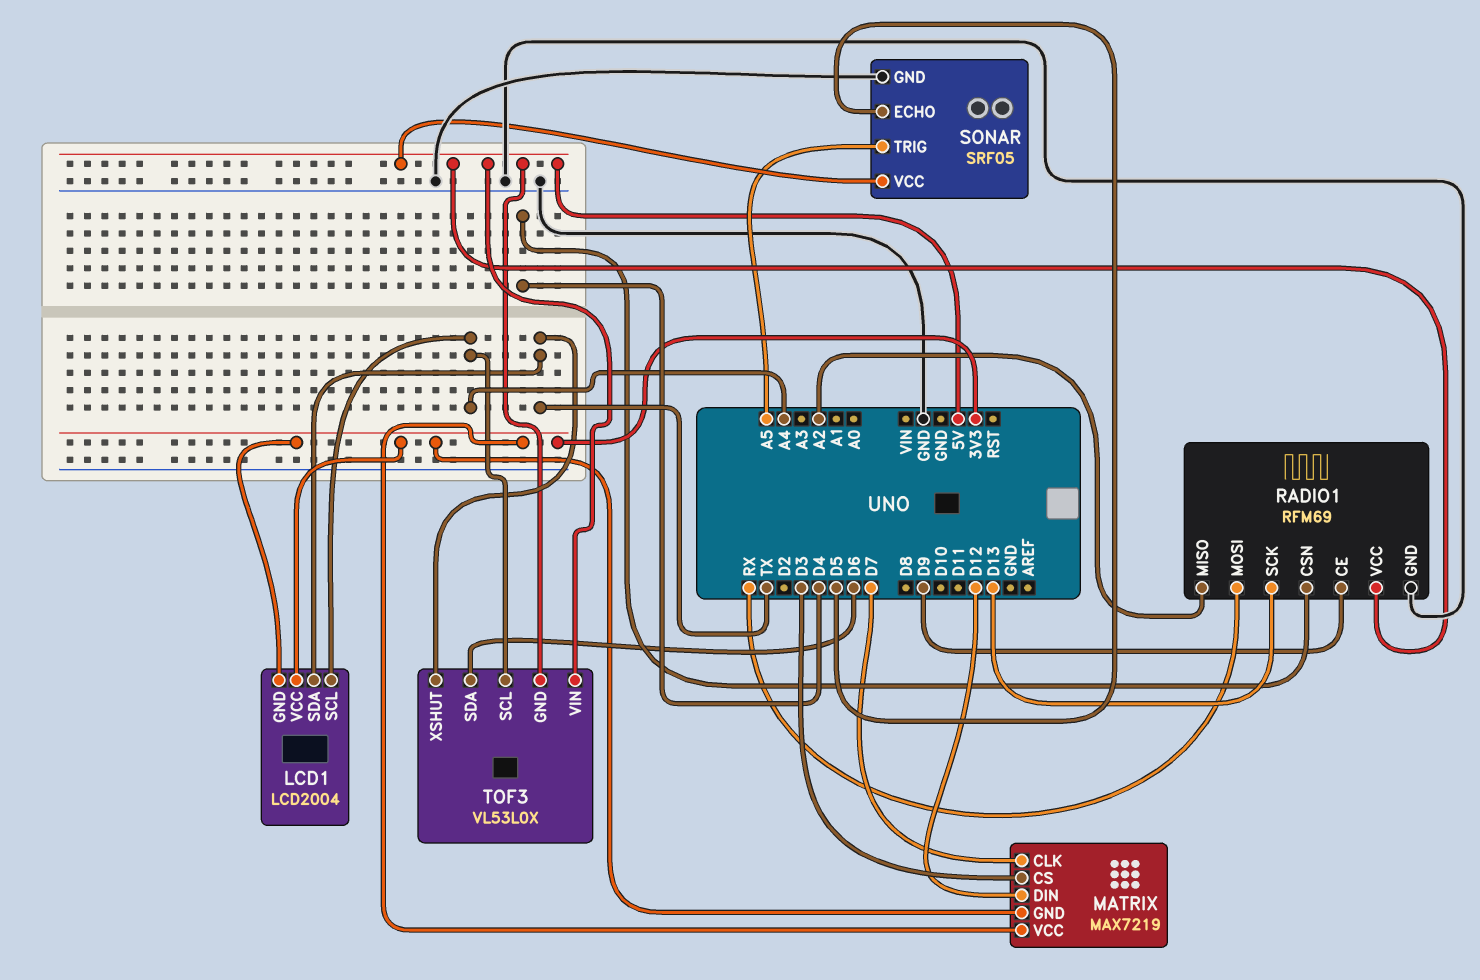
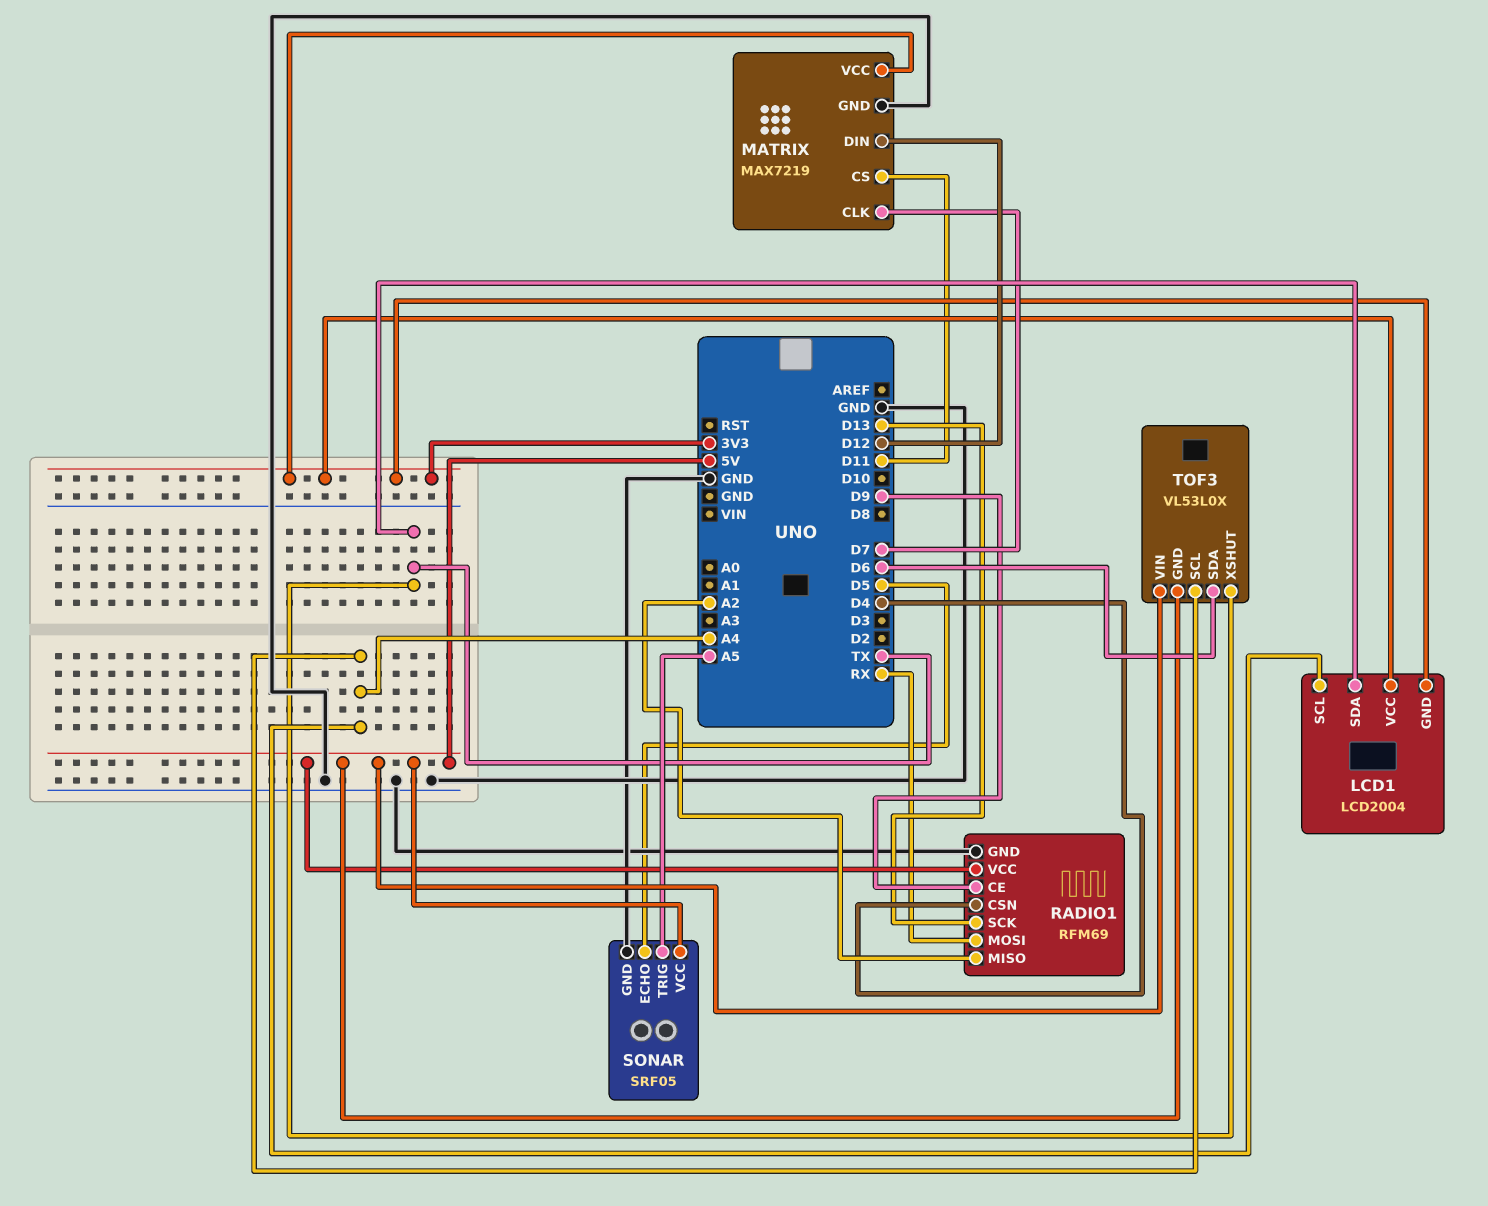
MATRIX pin CS: D3 -> D11
MATRIX pin GND: 3V3 -> GND

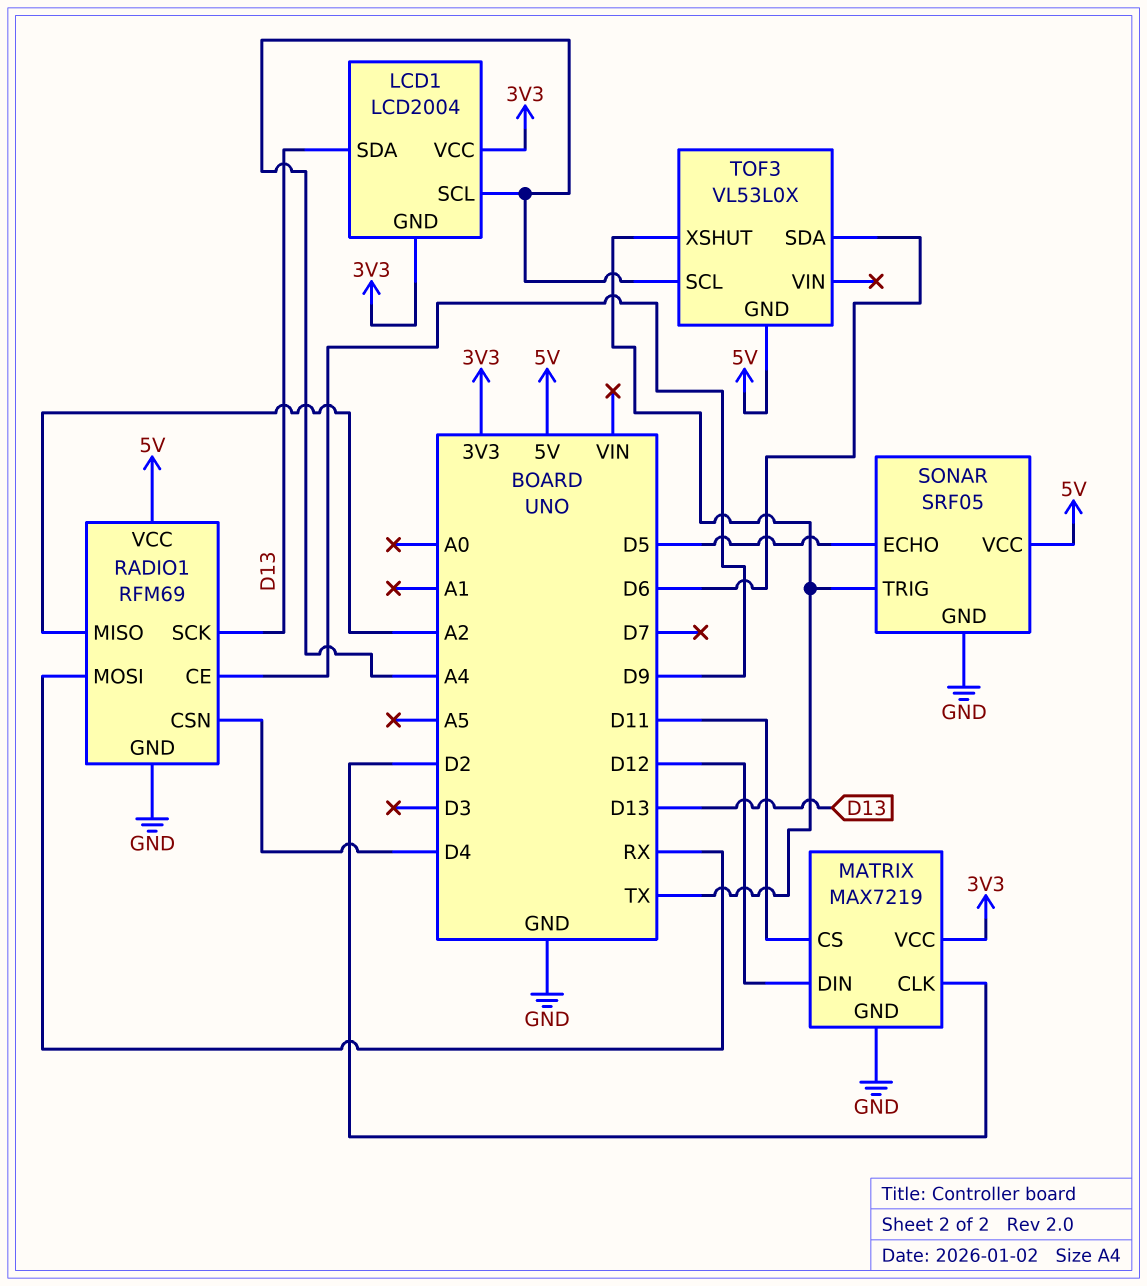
LCD1 pin SDA: TX -> D13
MATRIX pin CLK: D7 -> D2
SONAR pin TRIG: A5 -> TX
TOF3 pin VIN: 5V -> none

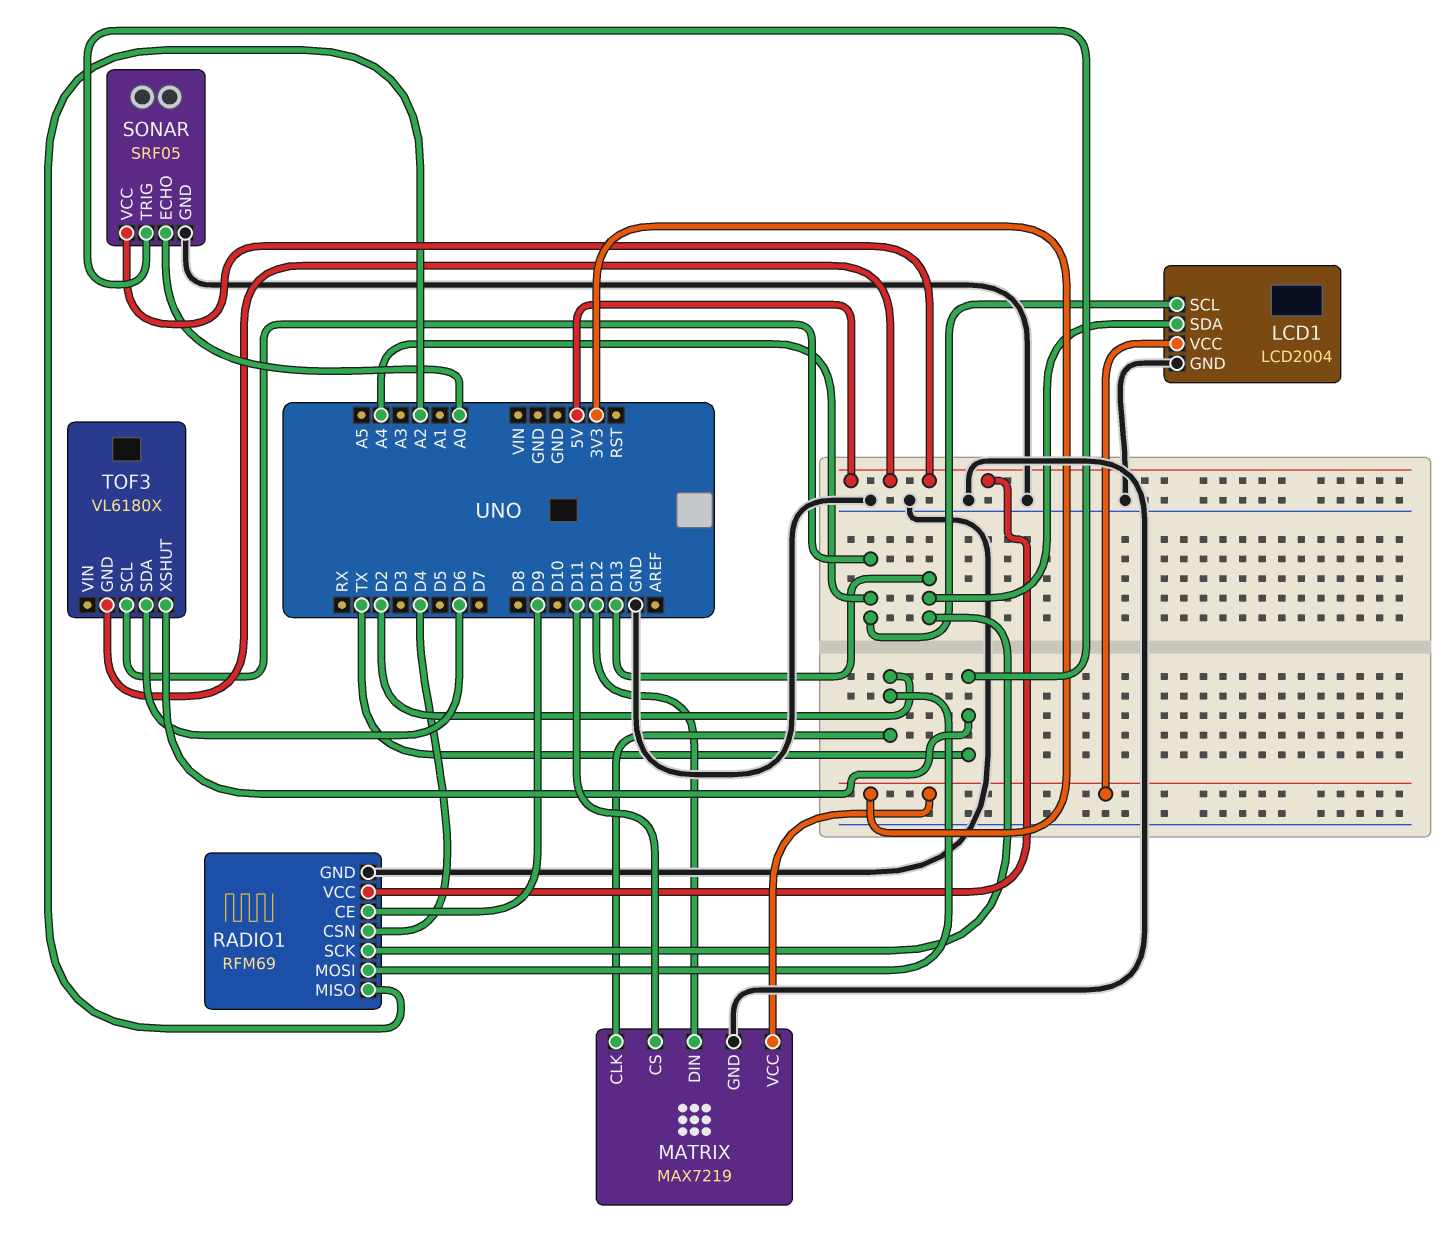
LCD1 pin GND: 3V3 -> GND
RADIO1 pin MOSI: RX -> D2
SONAR pin ECHO: D5 -> A0
TOF3: VL53L0X -> VL6180X

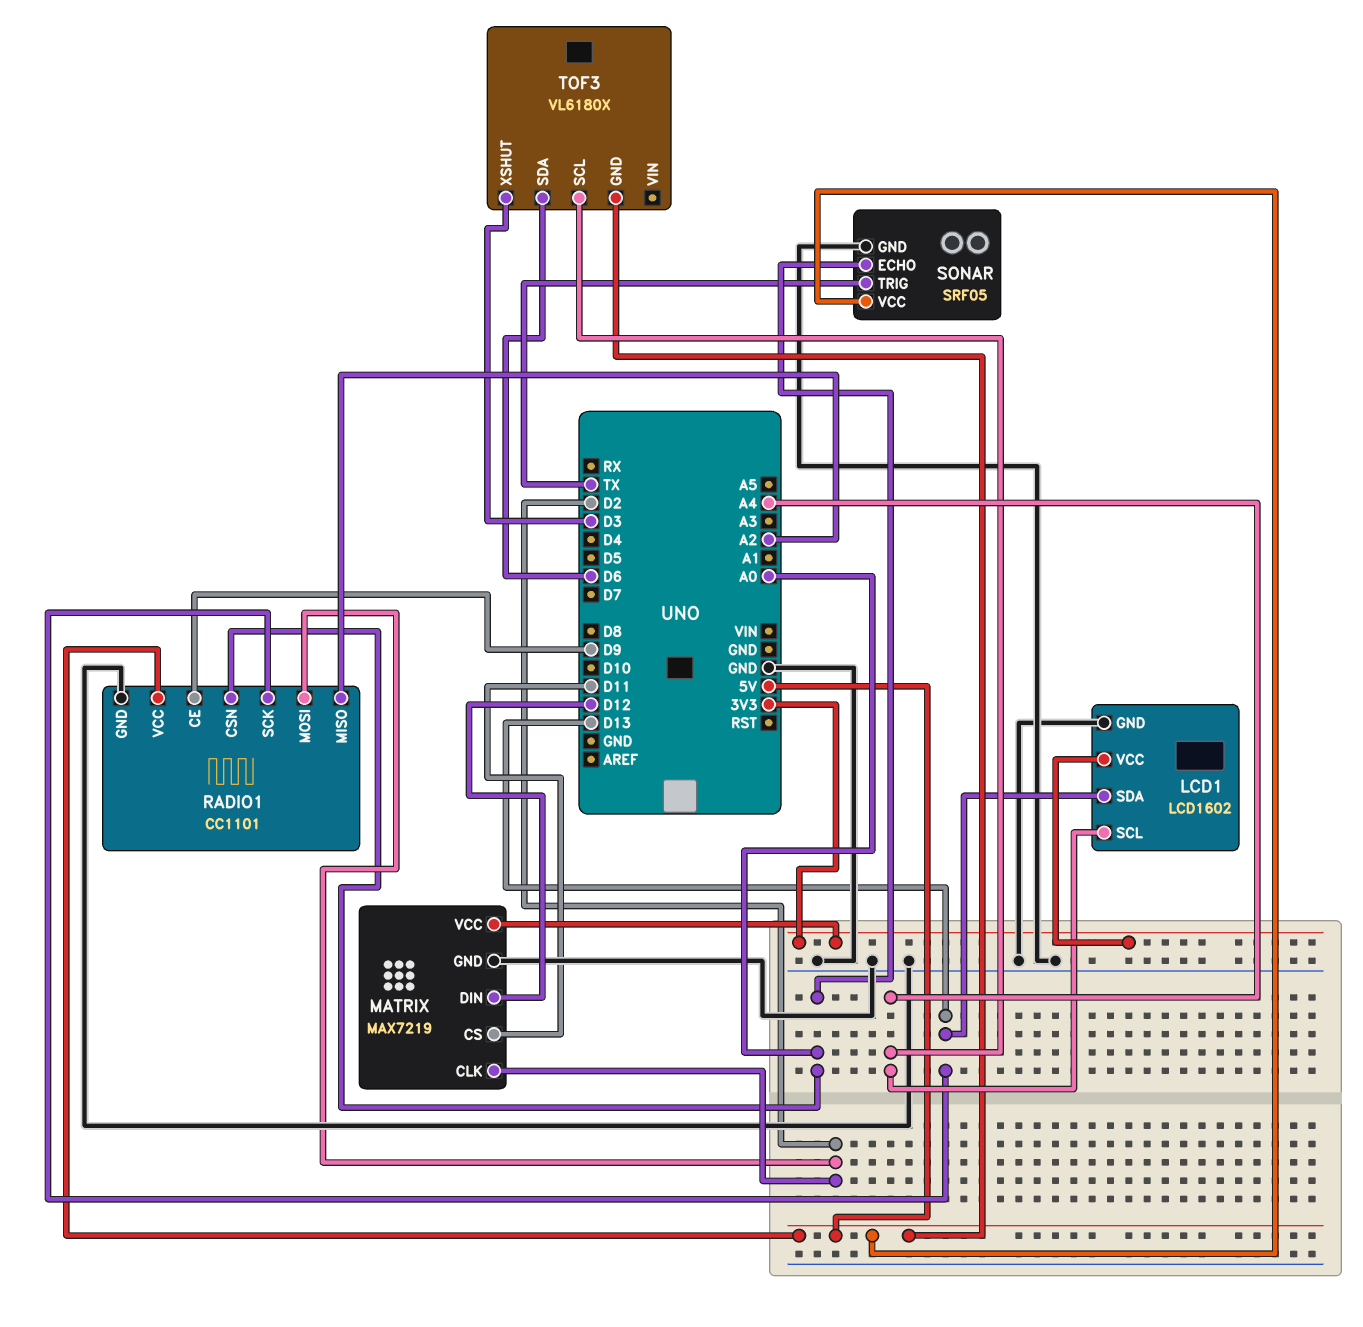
LCD1: LCD2004 -> LCD1602
RADIO1: RFM69 -> CC1101
RADIO1 pin CSN: D4 -> A0
TOF3 pin XSHUT: TX -> D3

